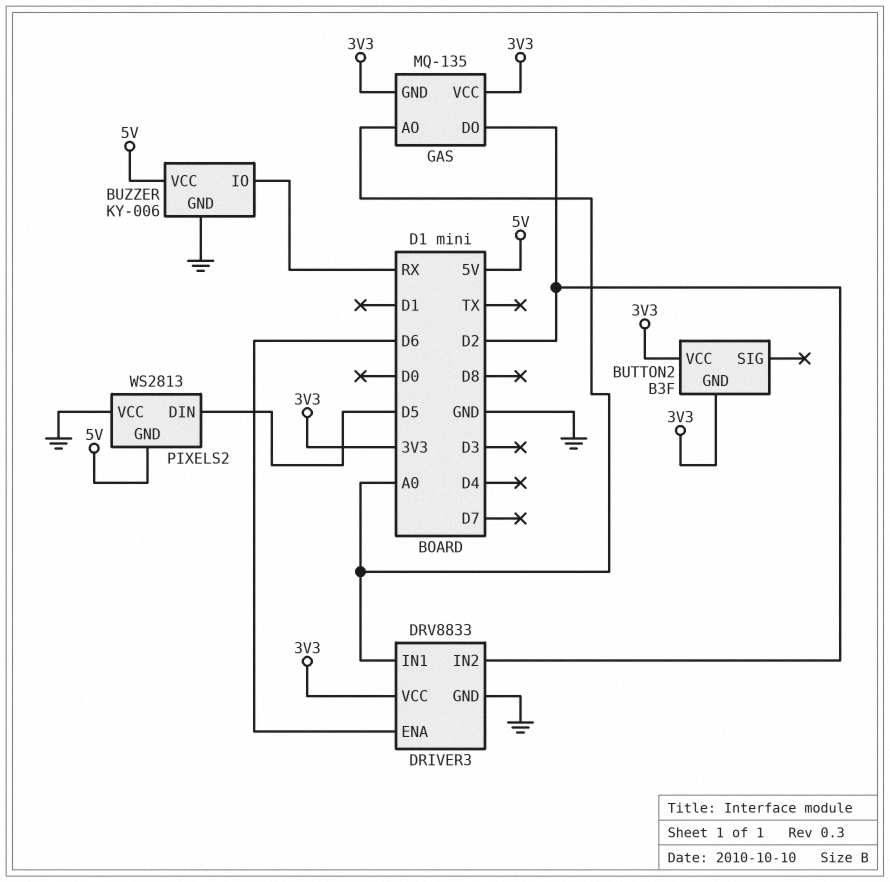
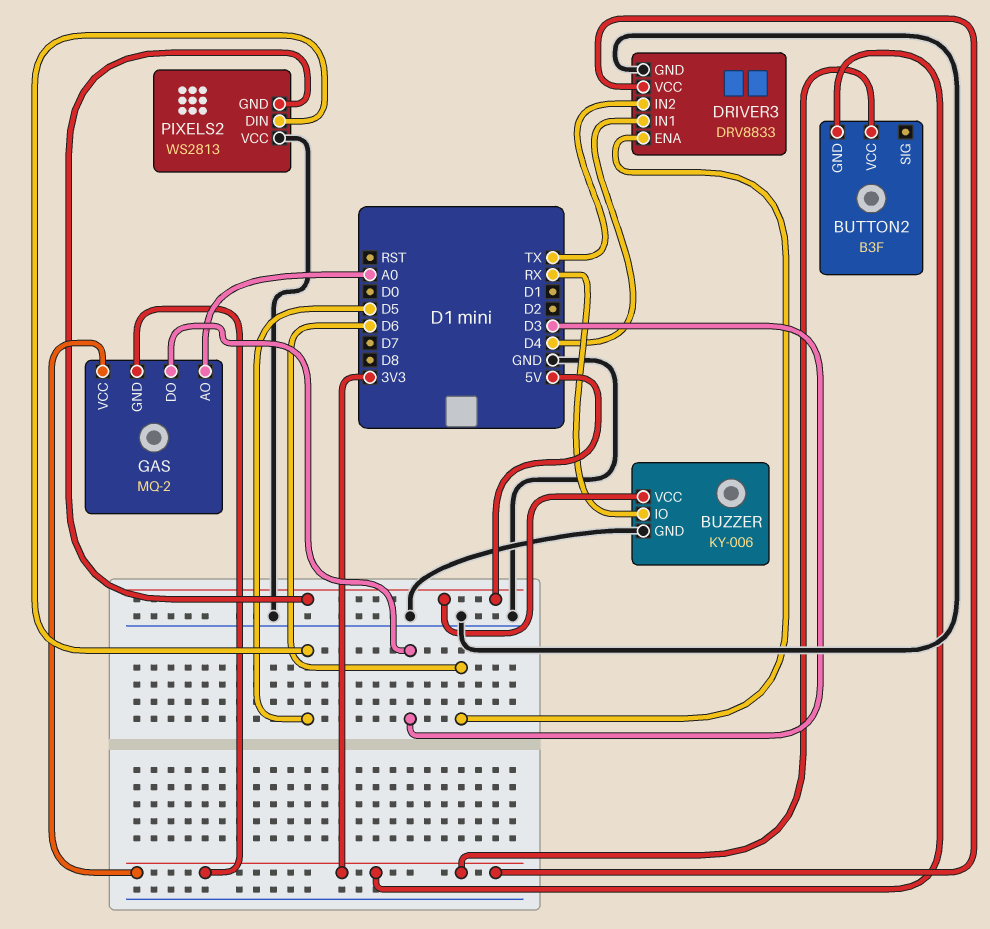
DRIVER3 pin IN1: A0 -> D4
DRIVER3 pin IN2: D2 -> TX
GAS: MQ-135 -> MQ-2
GAS pin DO: D2 -> D3

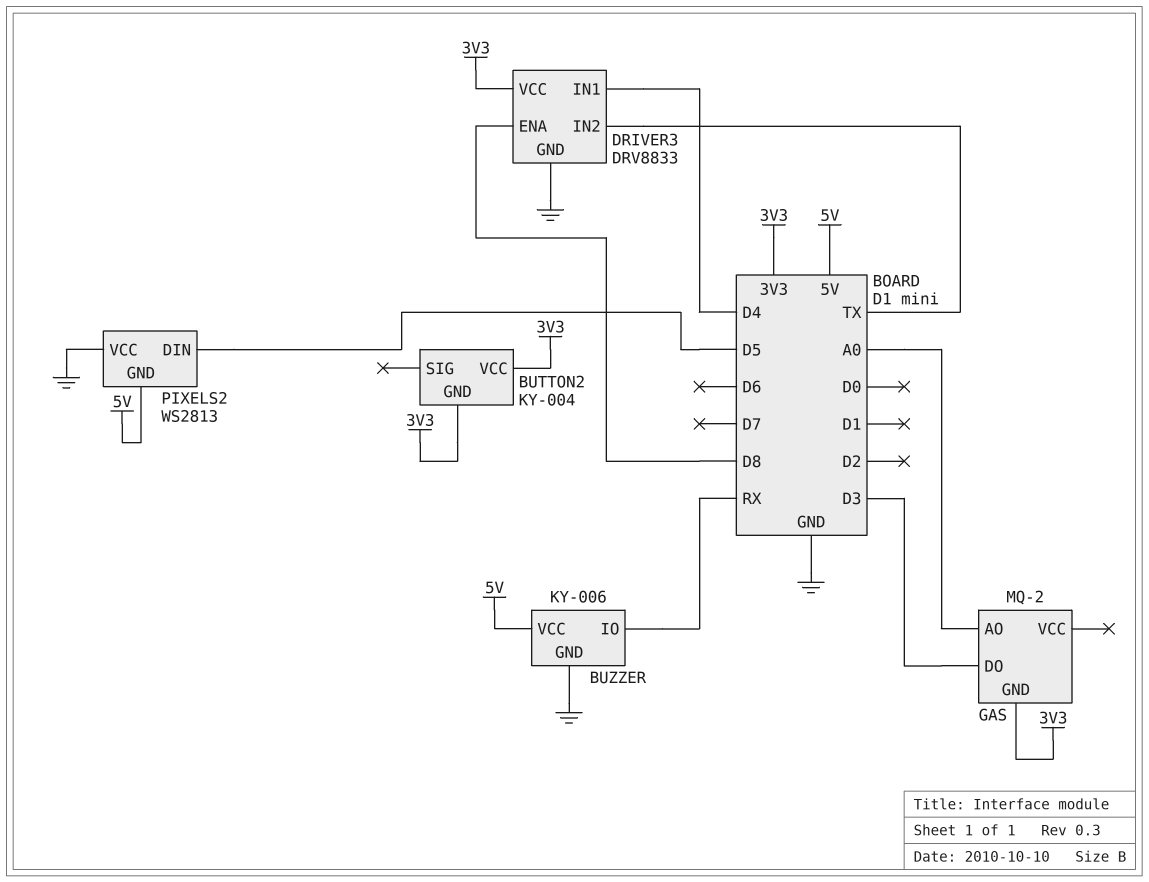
BUTTON2: B3F -> KY-004
DRIVER3 pin ENA: D6 -> D8
GAS pin VCC: 3V3 -> none

